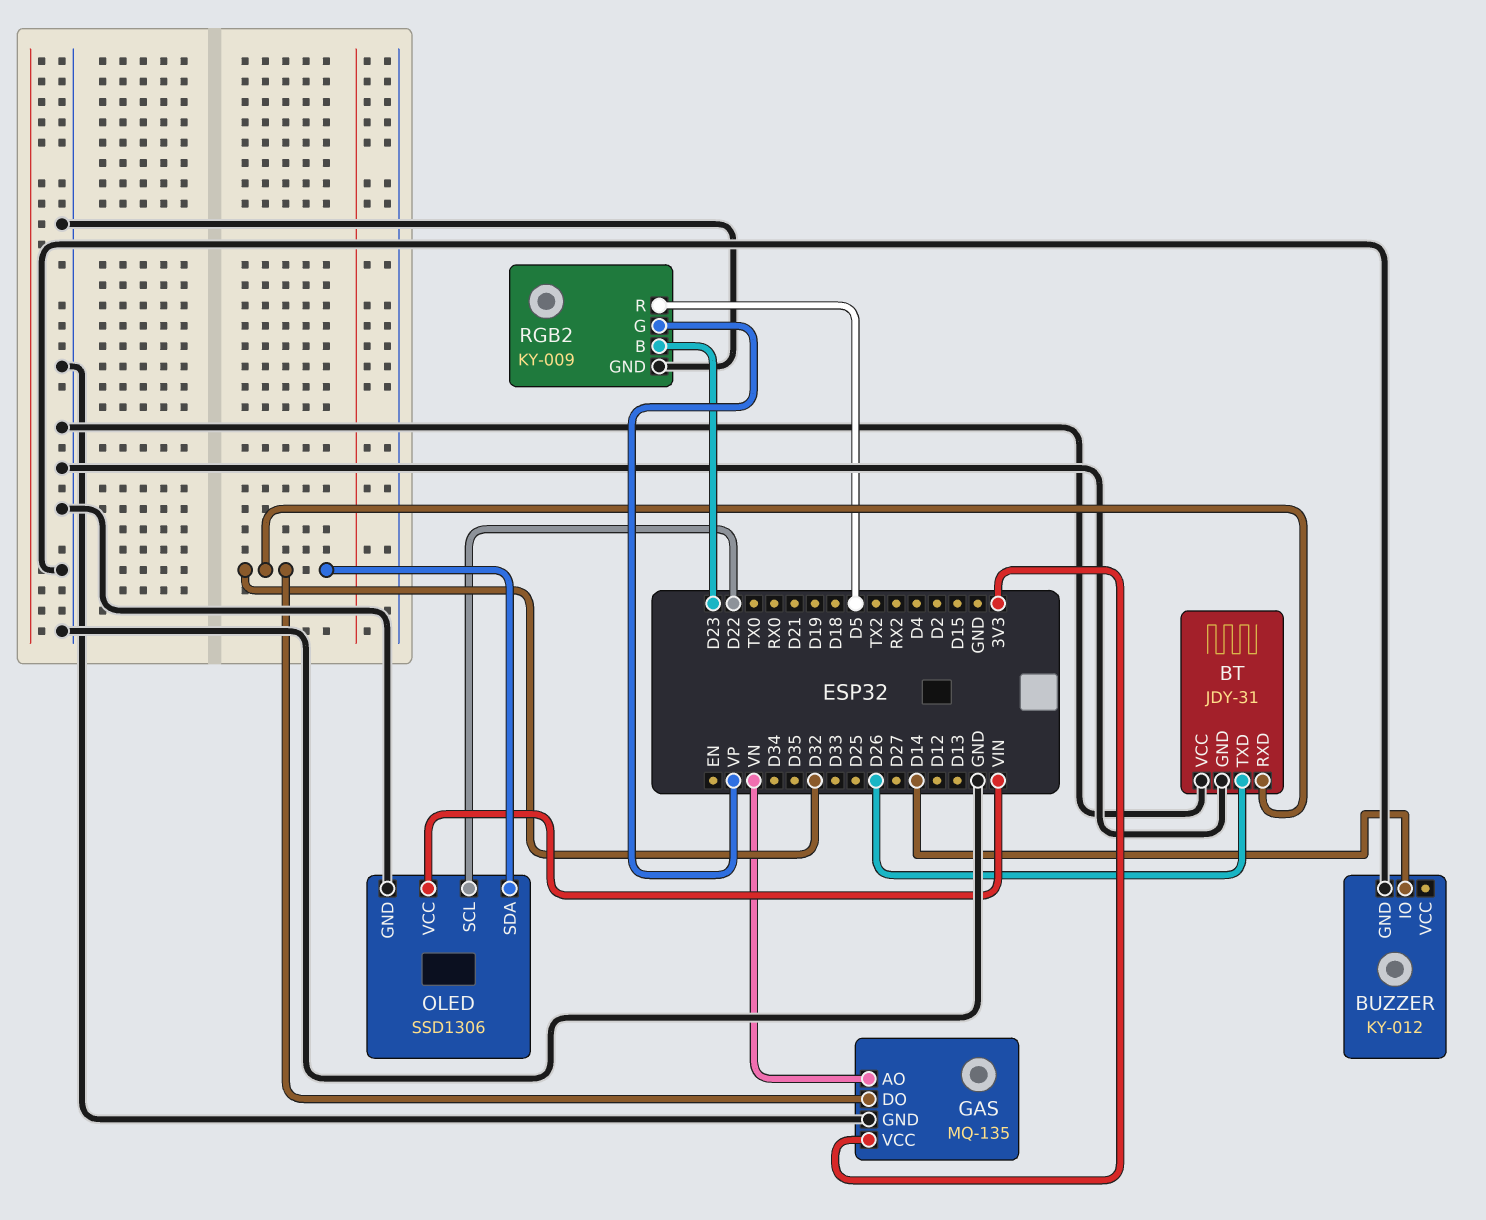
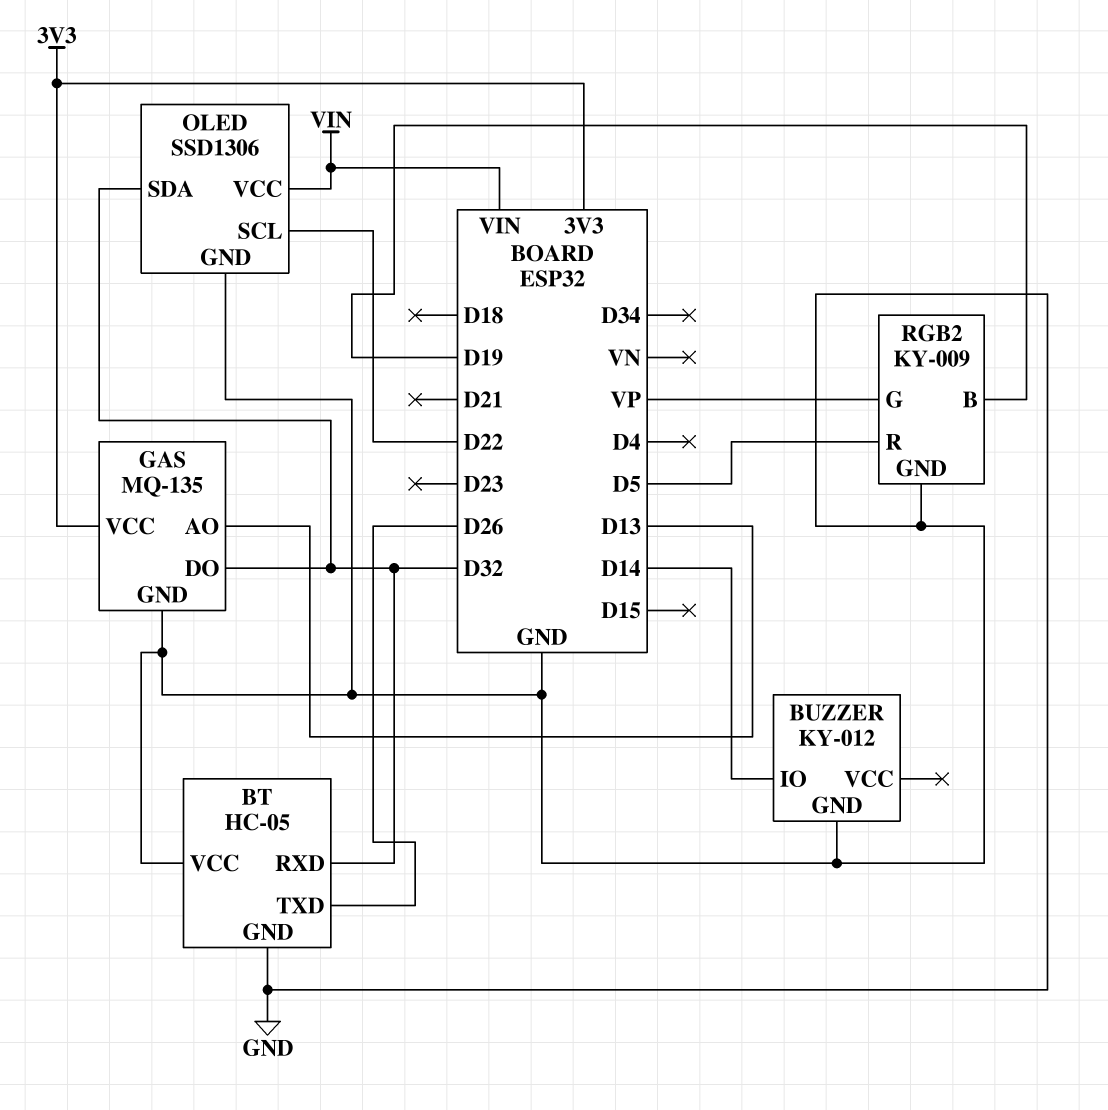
BT: JDY-31 -> HC-05
GAS pin AO: VN -> D13
RGB2 pin B: D23 -> D19

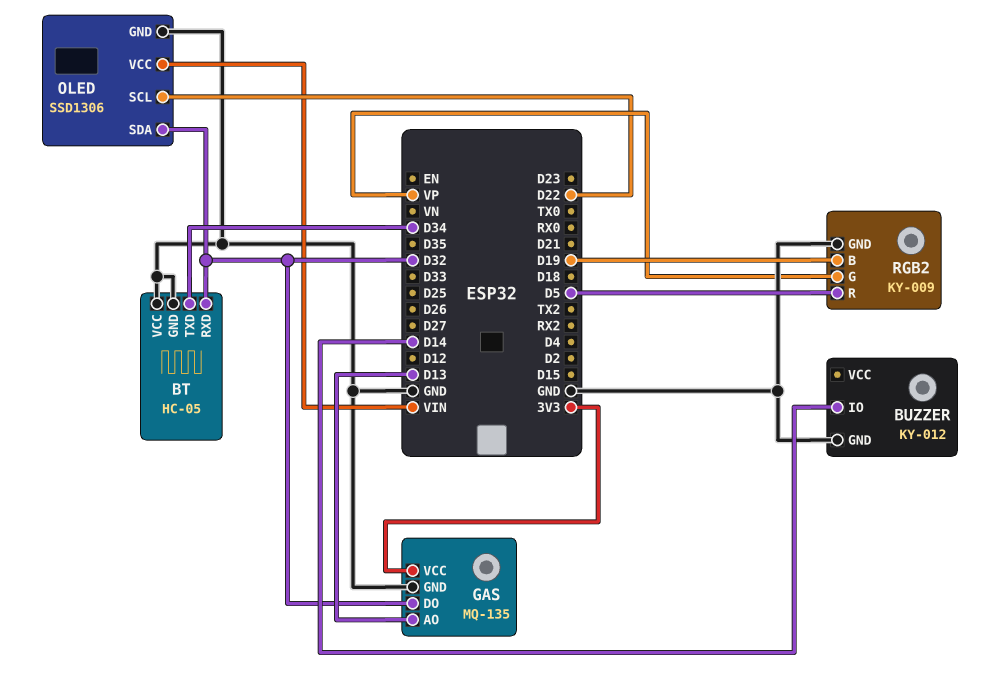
BT pin TXD: D26 -> D34

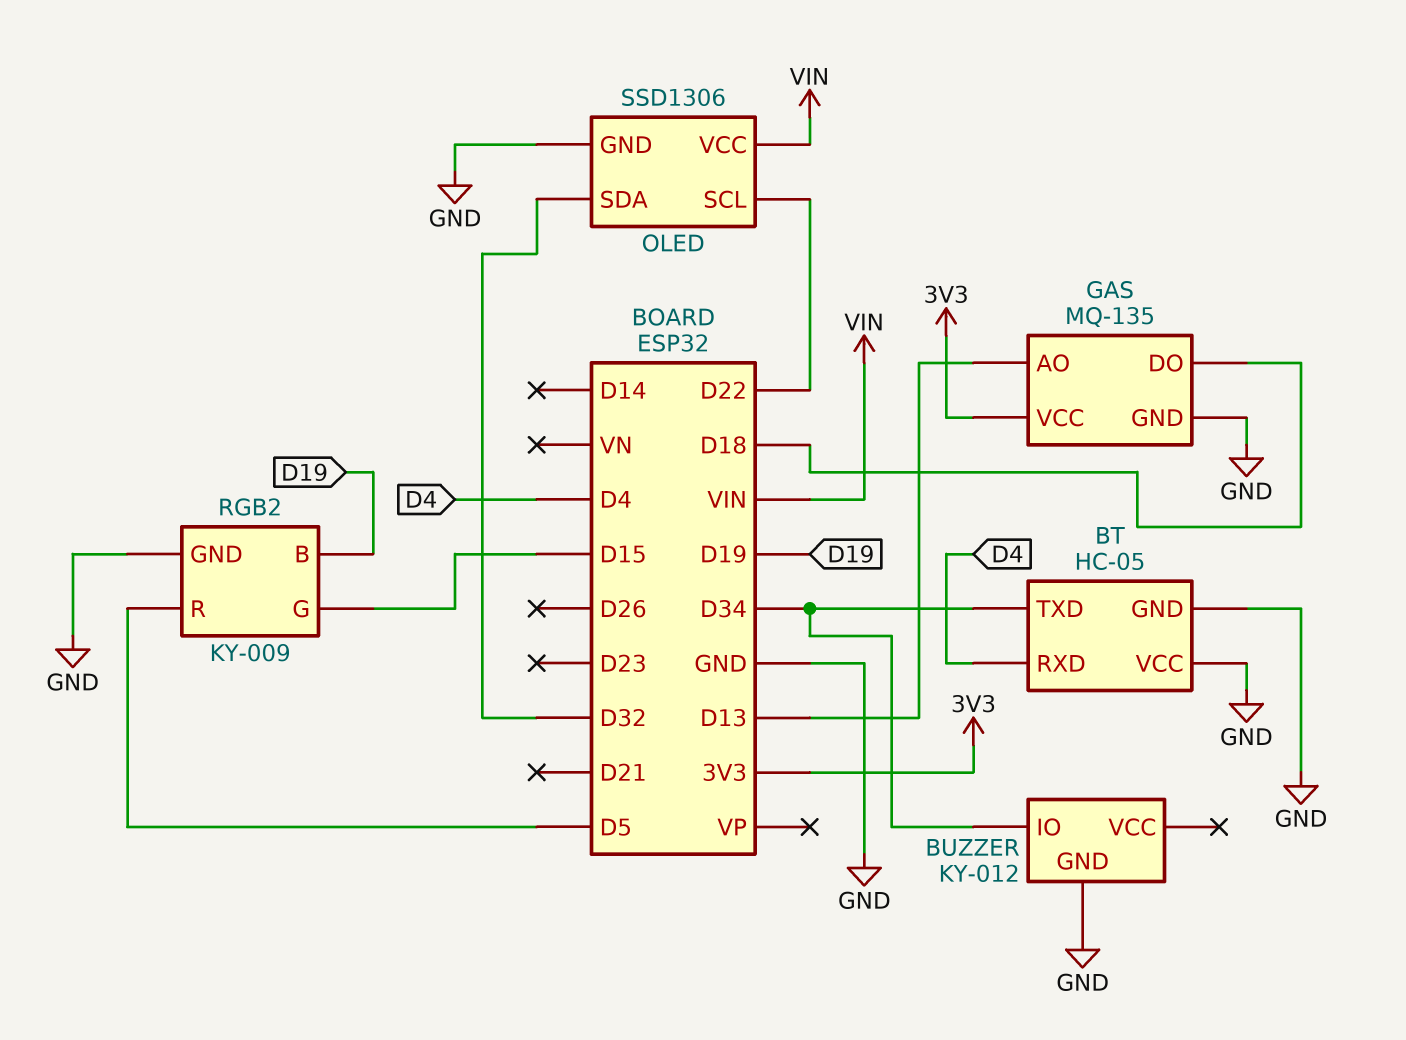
BT pin RXD: D32 -> D4
BUZZER pin IO: D14 -> D34
GAS pin DO: D32 -> D18
RGB2 pin G: VP -> D15

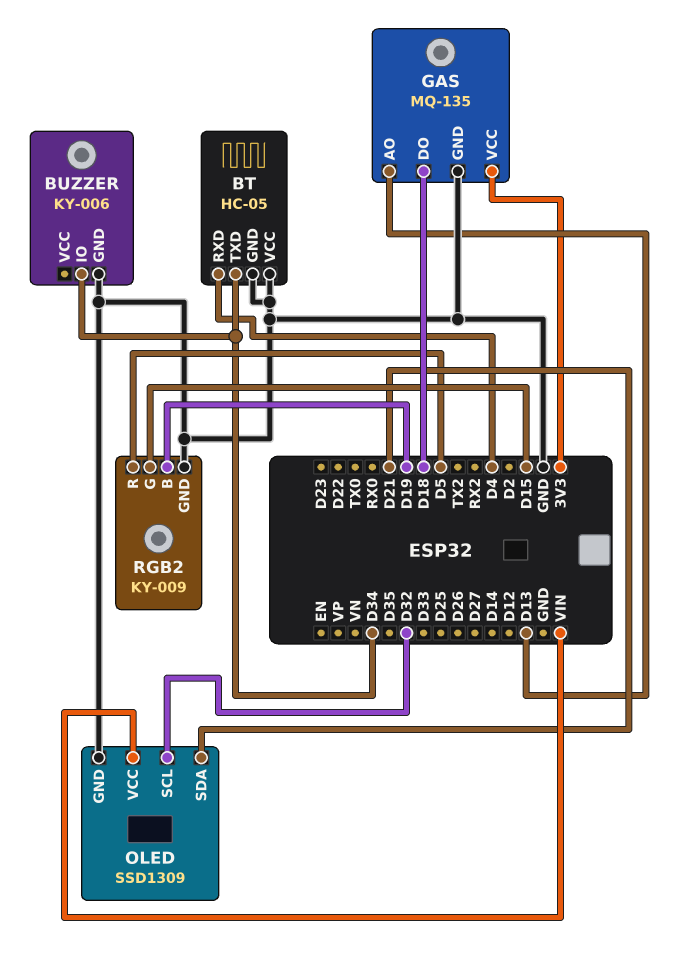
BUZZER: KY-012 -> KY-006
OLED: SSD1306 -> SSD1309
OLED pin SCL: D22 -> D32
OLED pin SDA: D32 -> D21

